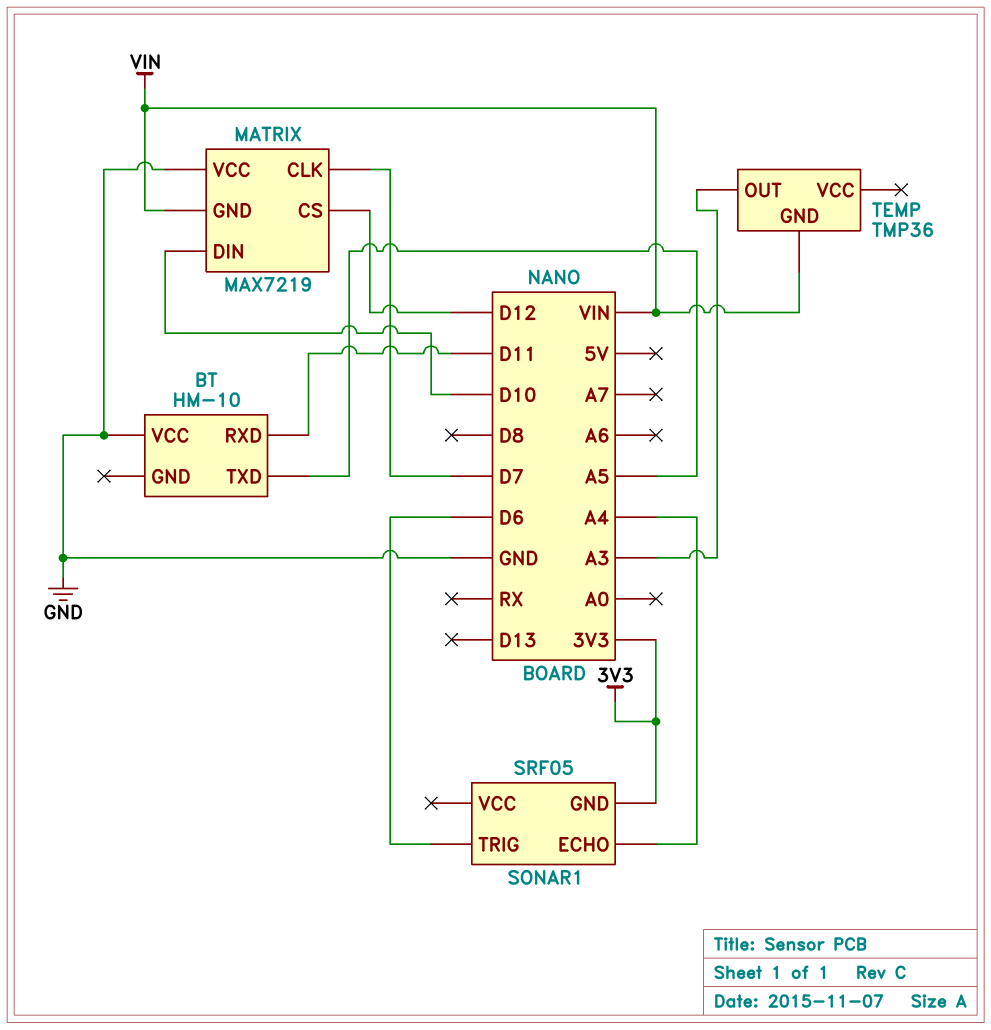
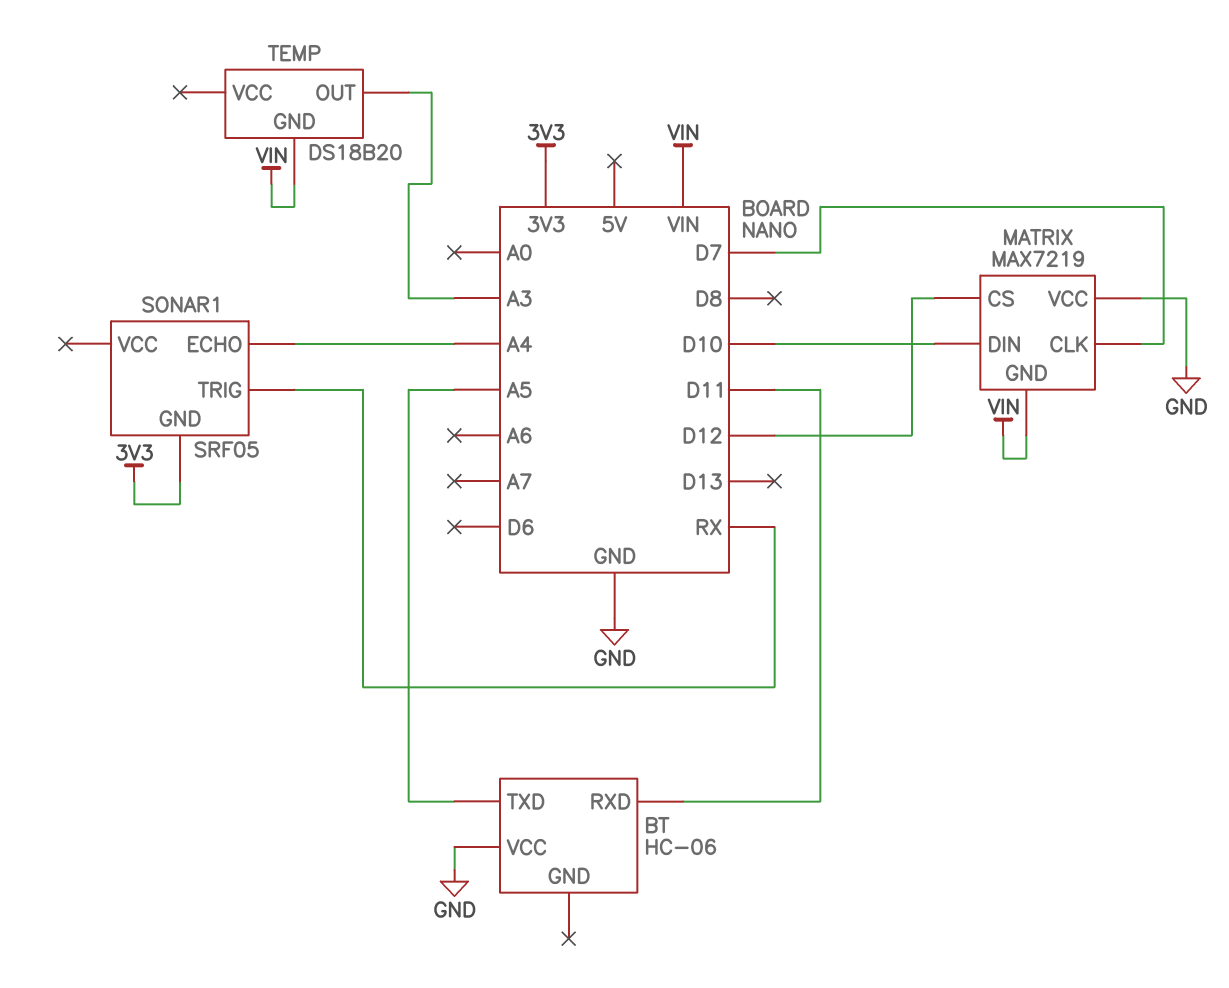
BT: HM-10 -> HC-06
SONAR1 pin TRIG: D6 -> RX
TEMP: TMP36 -> DS18B20

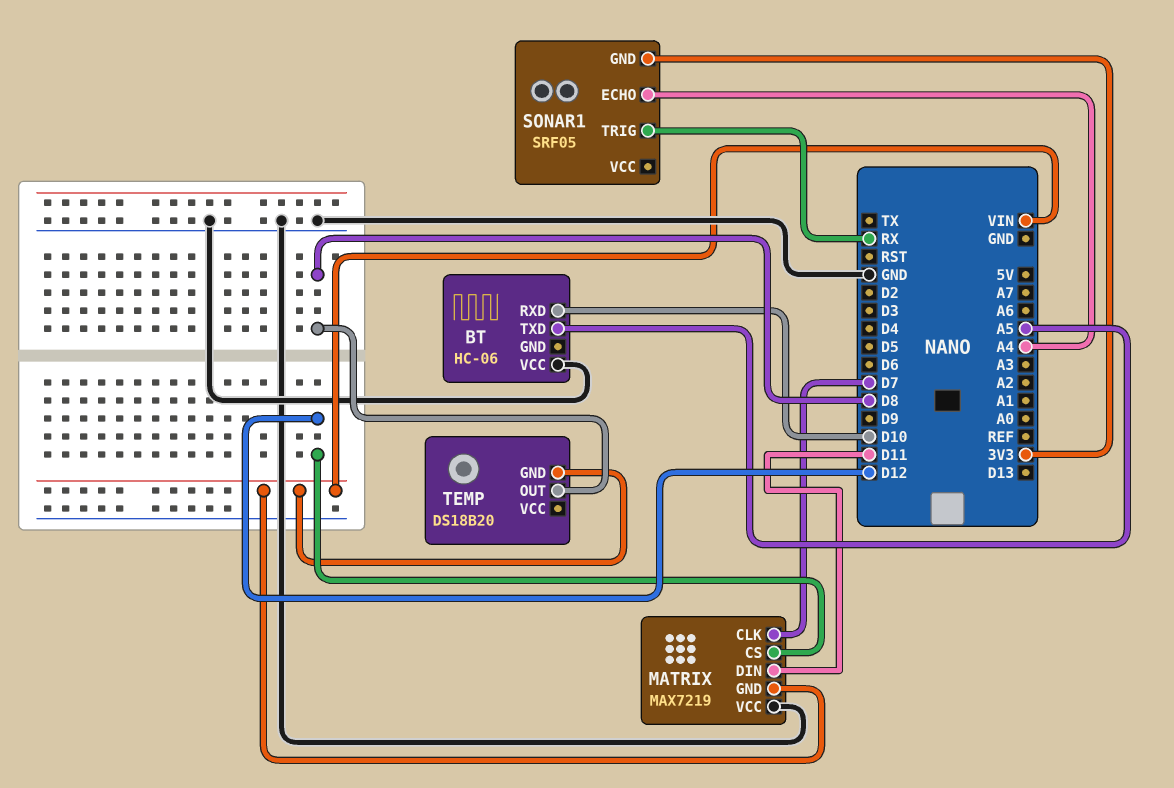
BT pin RXD: D11 -> D10
MATRIX pin DIN: D10 -> D11
TEMP pin OUT: A3 -> D8

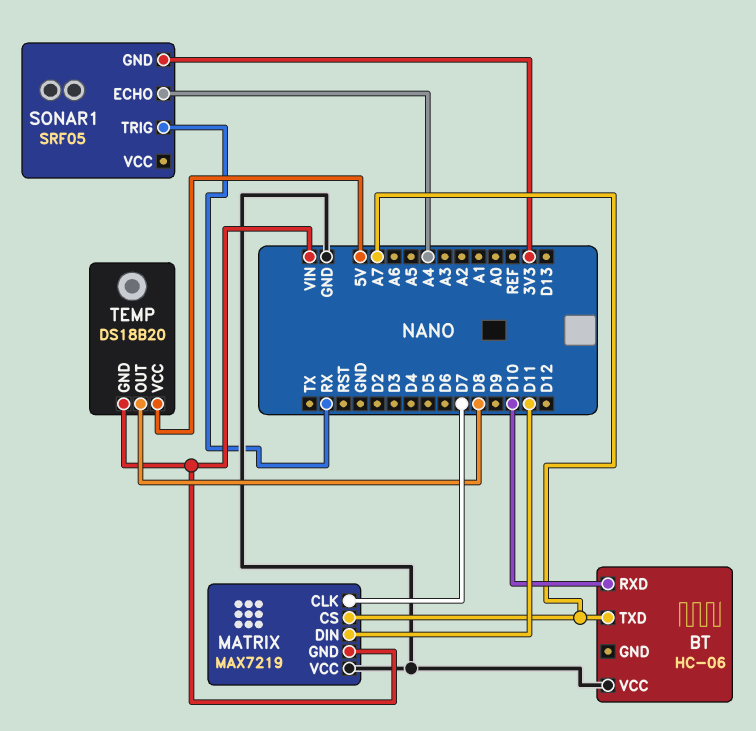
BT pin TXD: A5 -> A7
MATRIX pin CS: D12 -> A7
TEMP pin VCC: none -> 5V

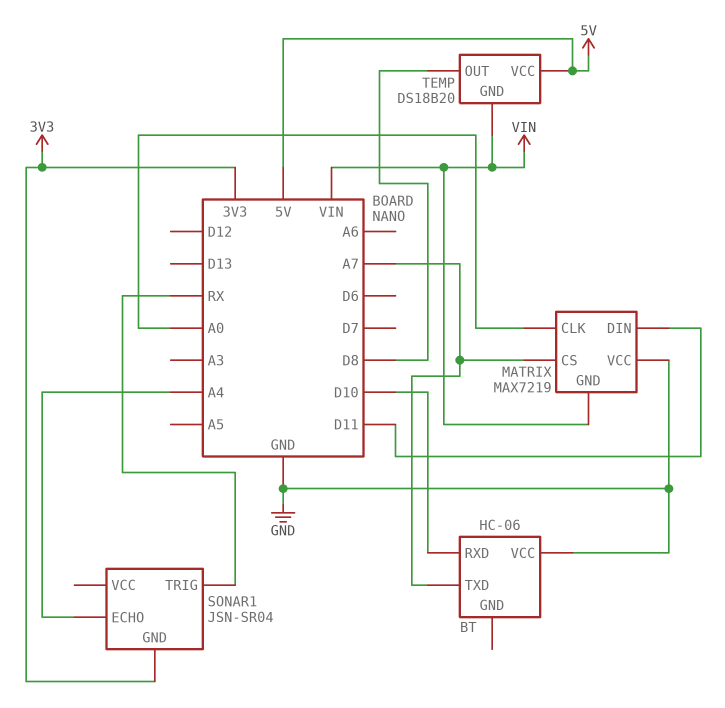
MATRIX pin CLK: D7 -> A0
SONAR1: SRF05 -> JSN-SR04

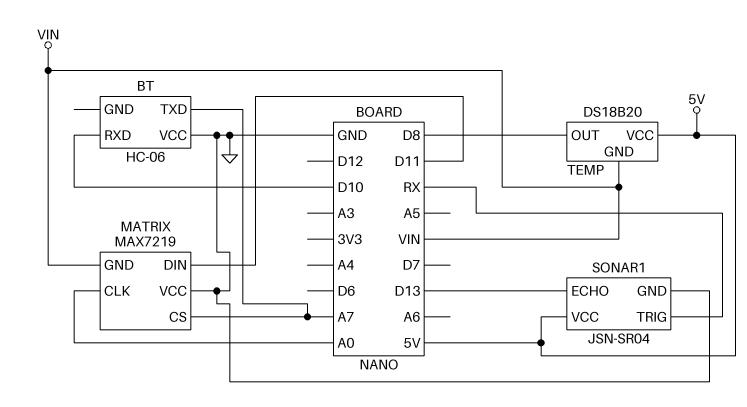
SONAR1 pin ECHO: A4 -> D13
SONAR1 pin GND: 3V3 -> GND
SONAR1 pin VCC: none -> 5V

